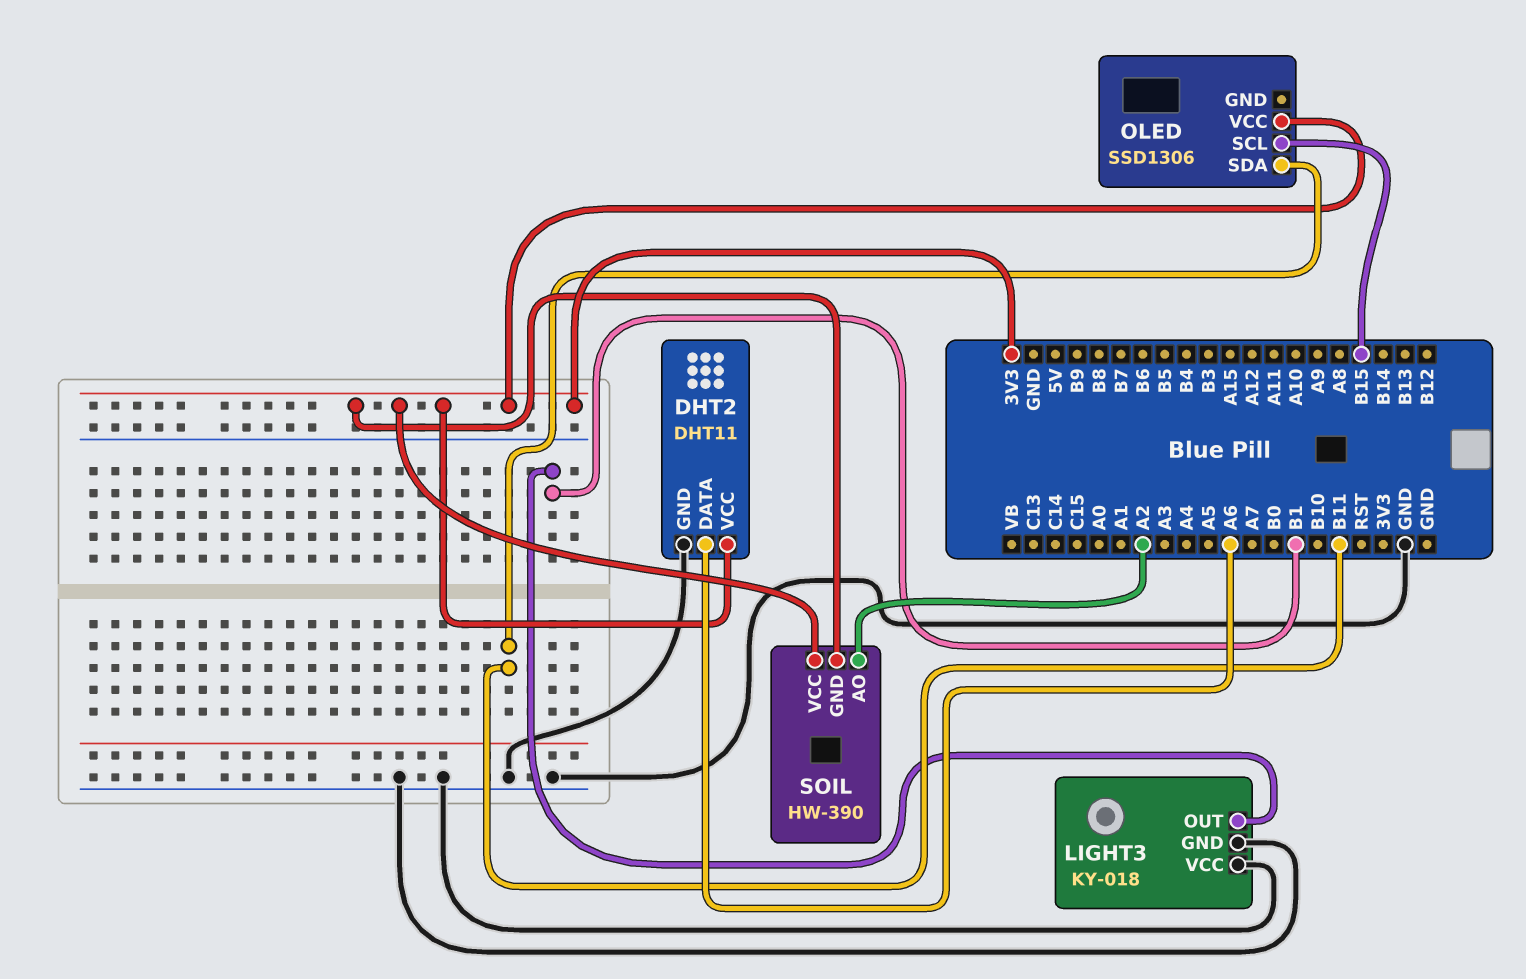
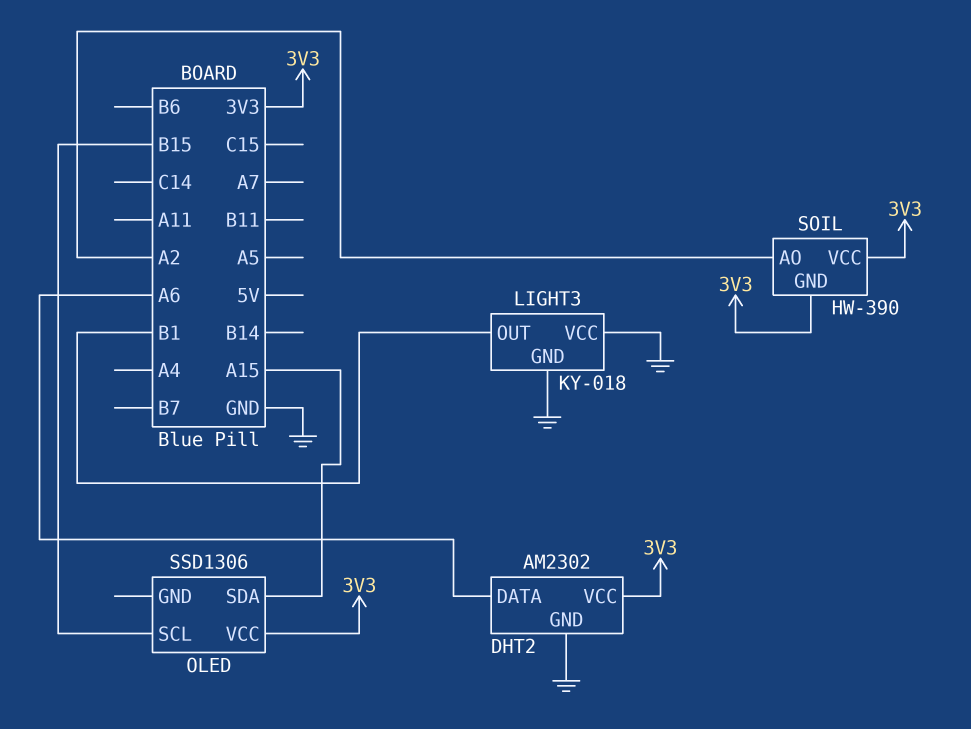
DHT2: DHT11 -> AM2302
OLED pin SDA: B11 -> A15

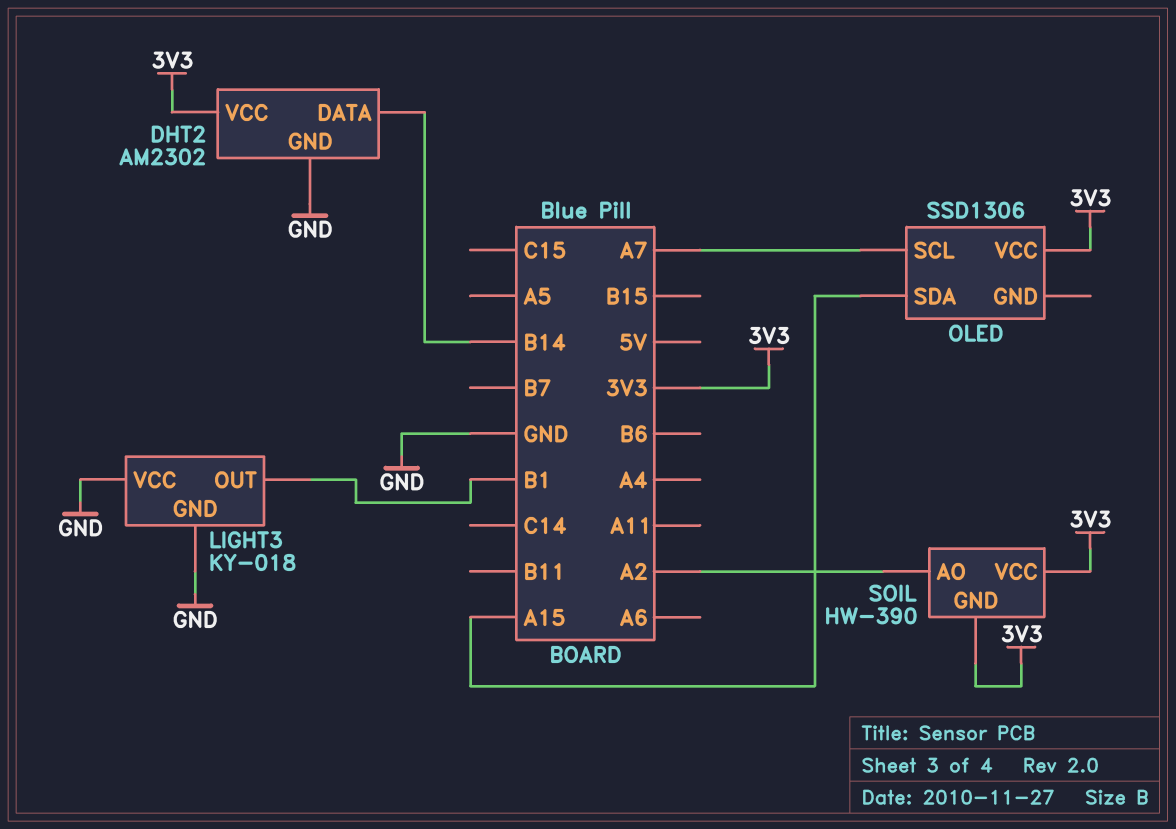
DHT2 pin DATA: A6 -> B14
OLED pin SCL: B15 -> A7

